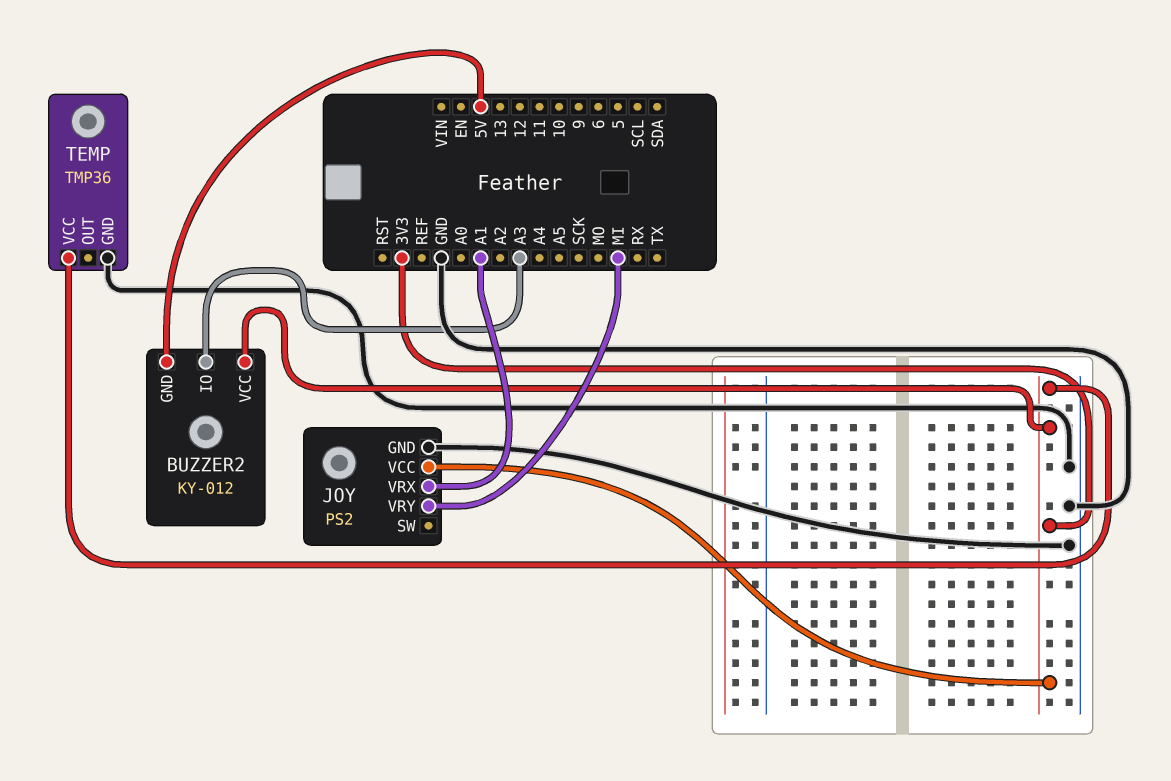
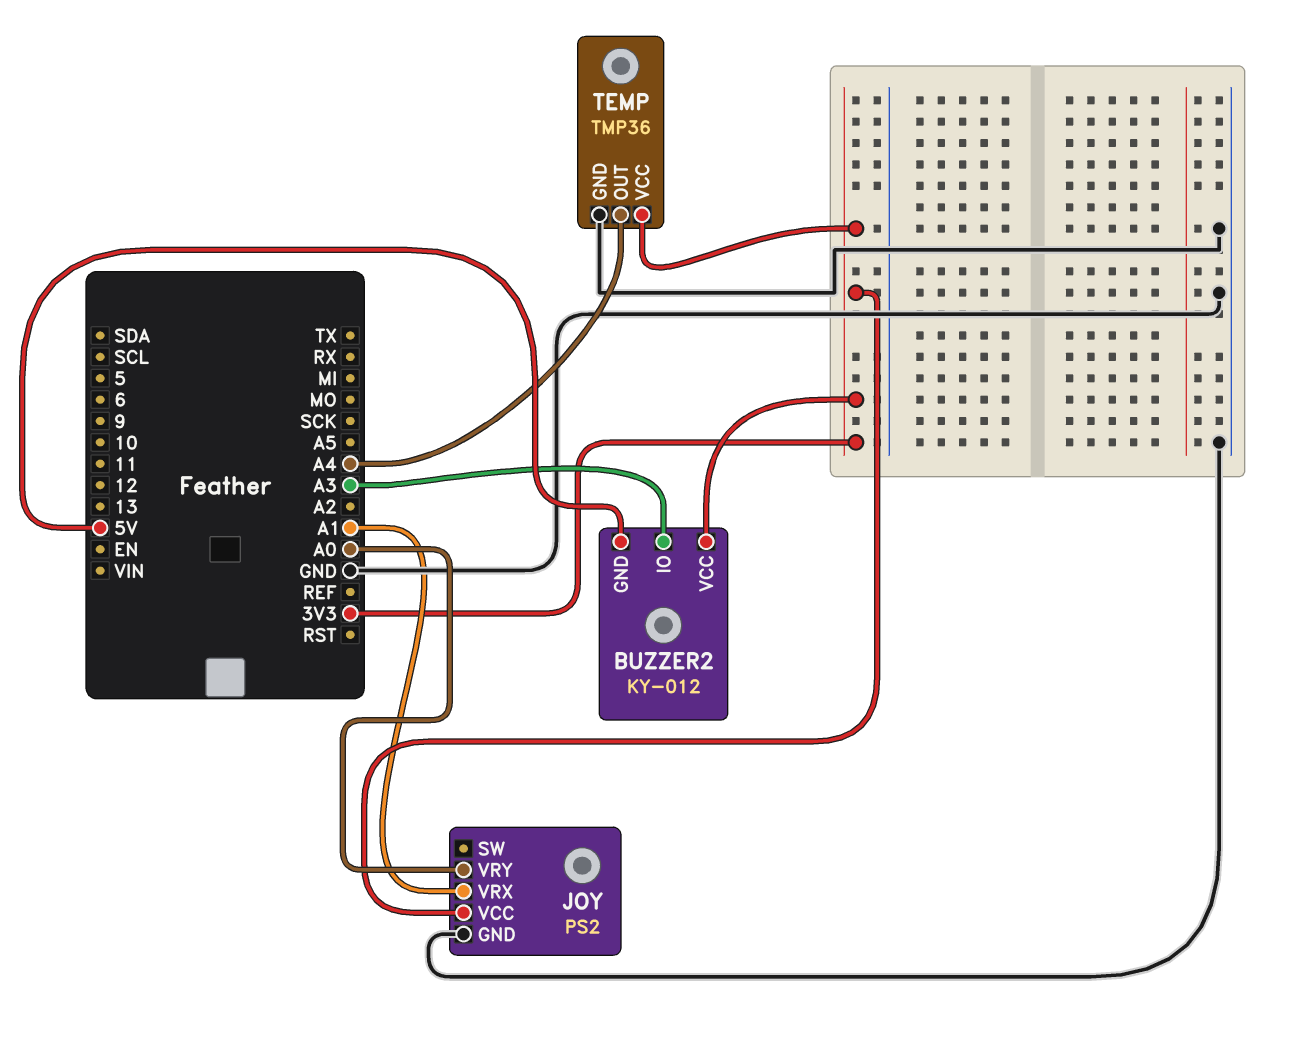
JOY pin VRY: MI -> A0
TEMP pin OUT: none -> A4

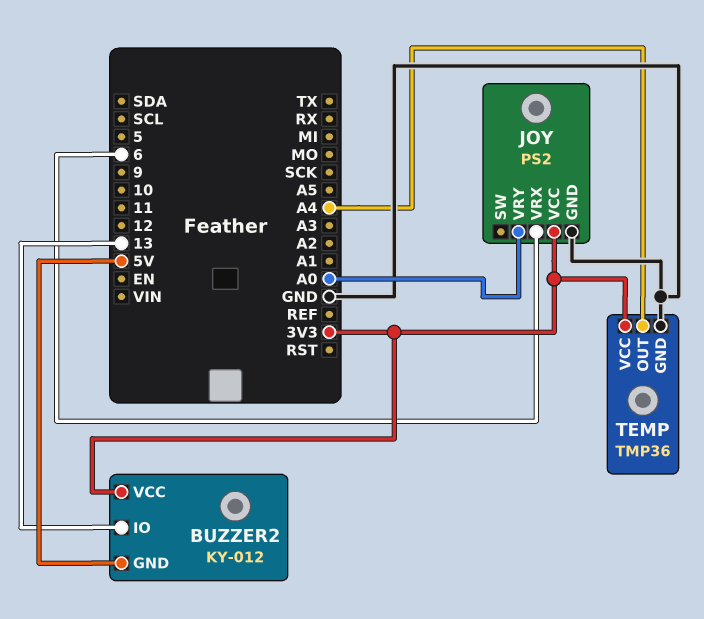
BUZZER2 pin IO: A3 -> 13
JOY pin VRX: A1 -> 6

